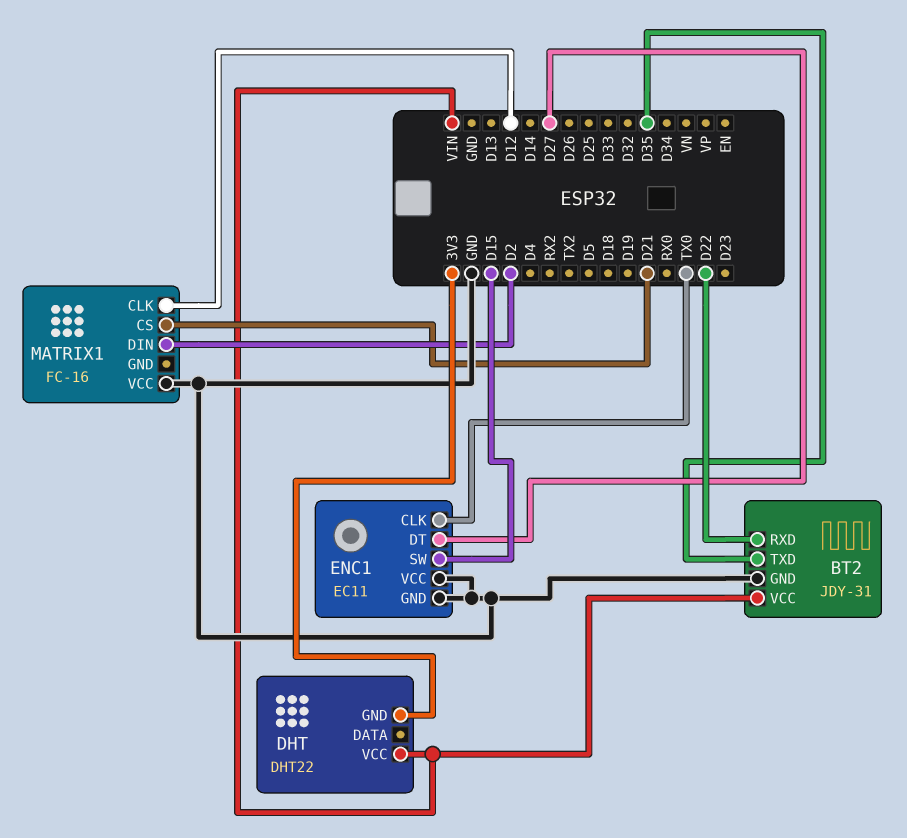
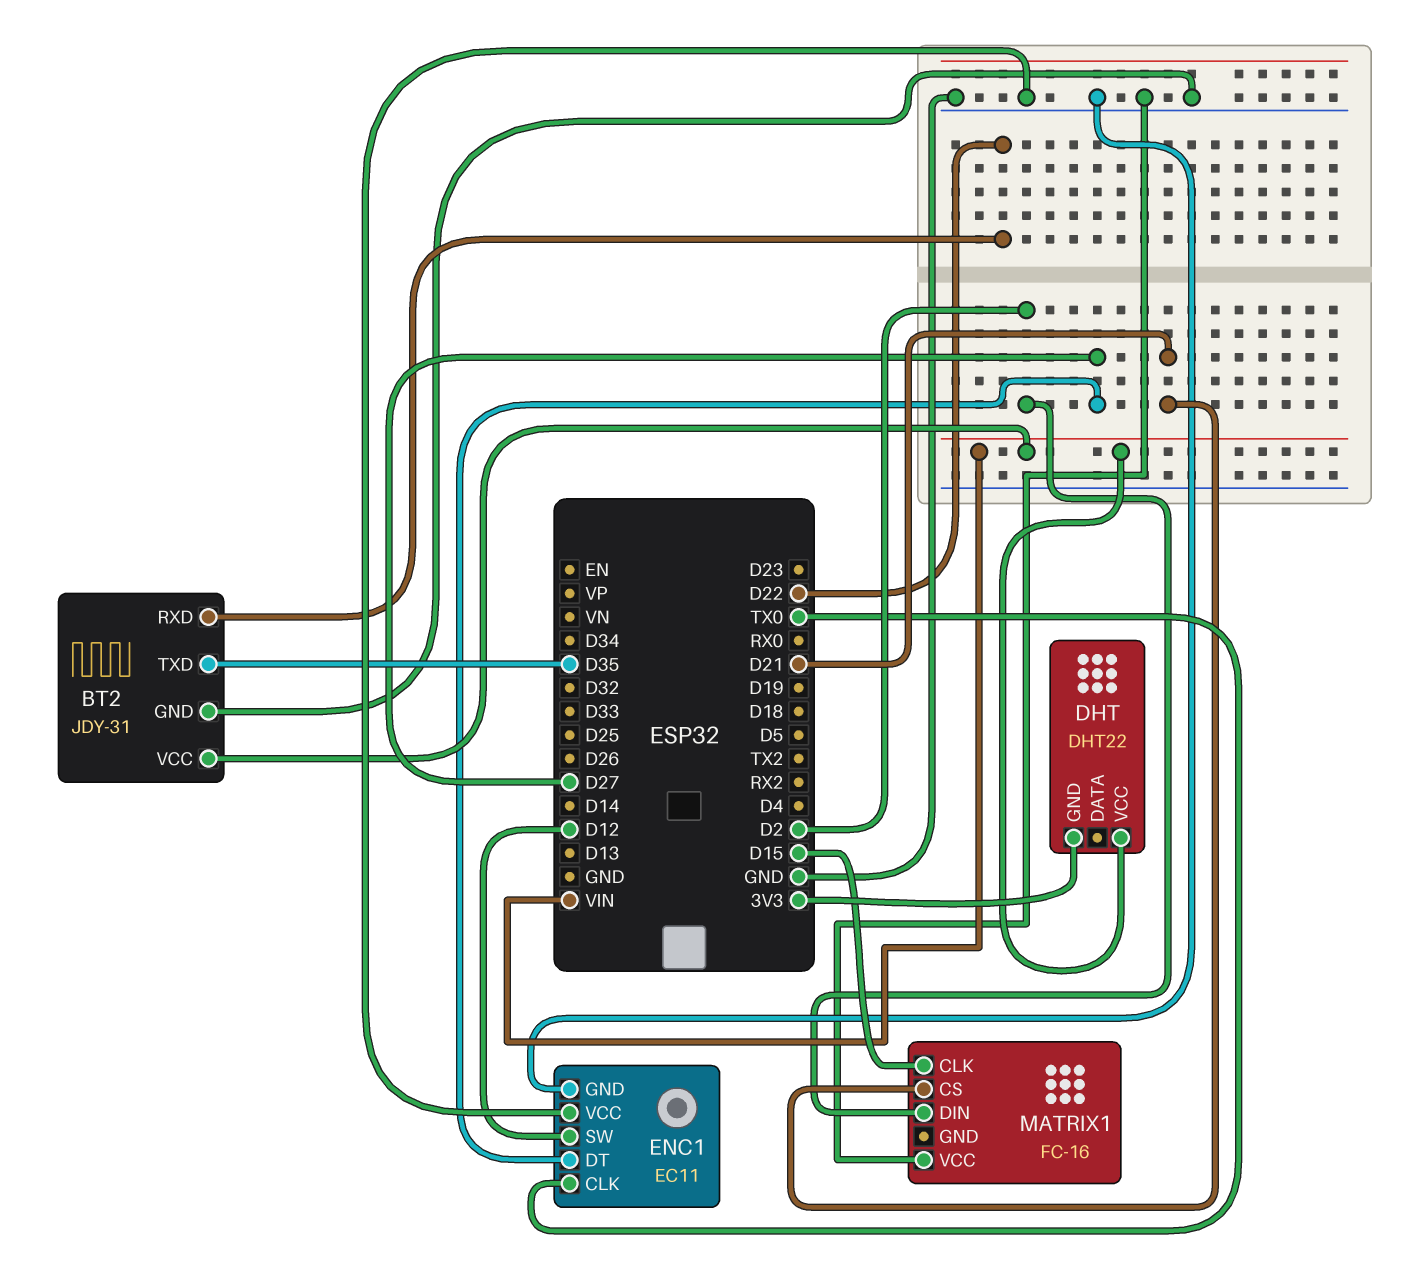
ENC1 pin SW: D15 -> D12
MATRIX1 pin CLK: D12 -> D15

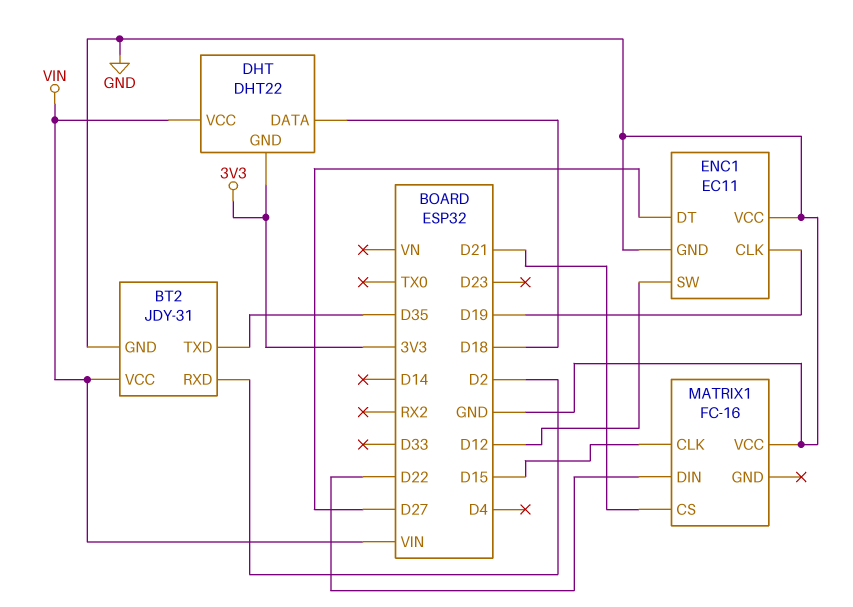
BT2 pin RXD: D22 -> D2
DHT pin DATA: none -> D18
ENC1 pin CLK: TX0 -> D19
MATRIX1 pin DIN: D2 -> D22

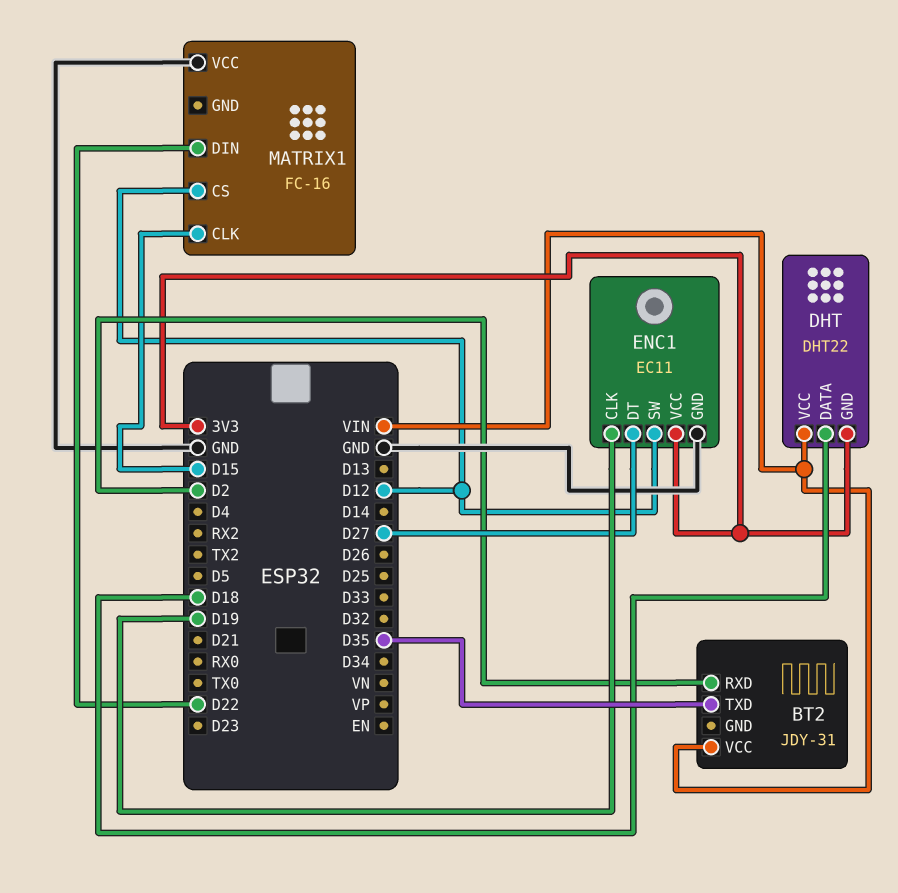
BT2 pin GND: GND -> none
ENC1 pin VCC: GND -> 3V3
MATRIX1 pin CS: D21 -> D12

